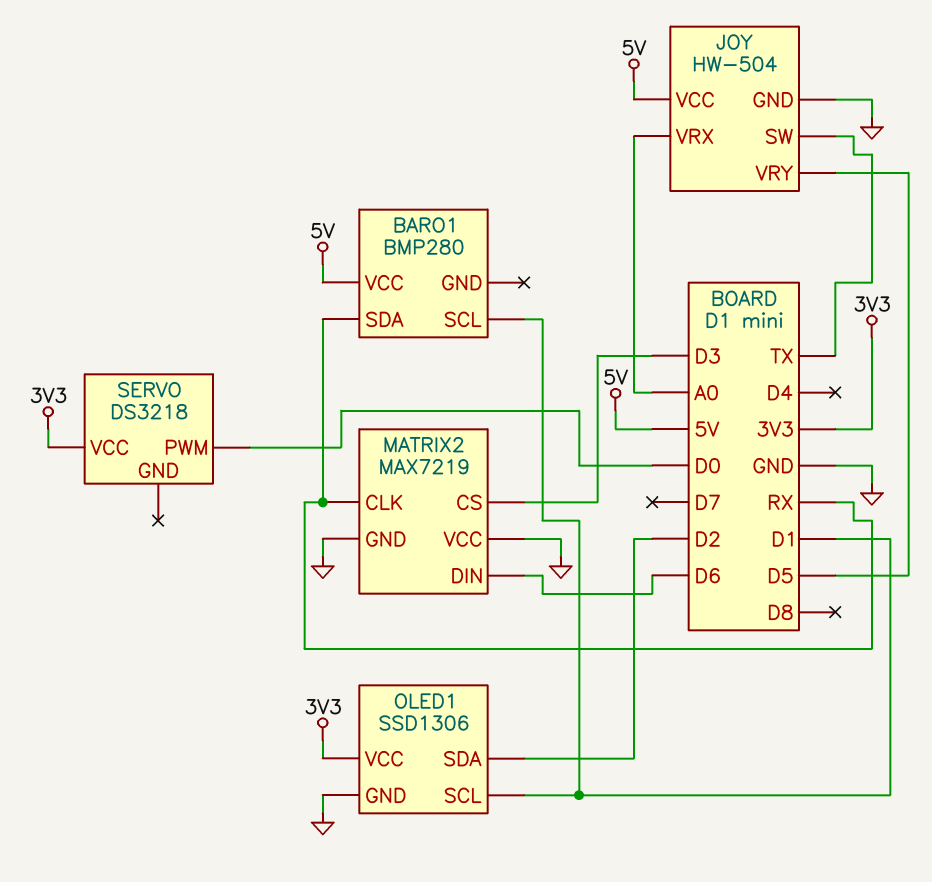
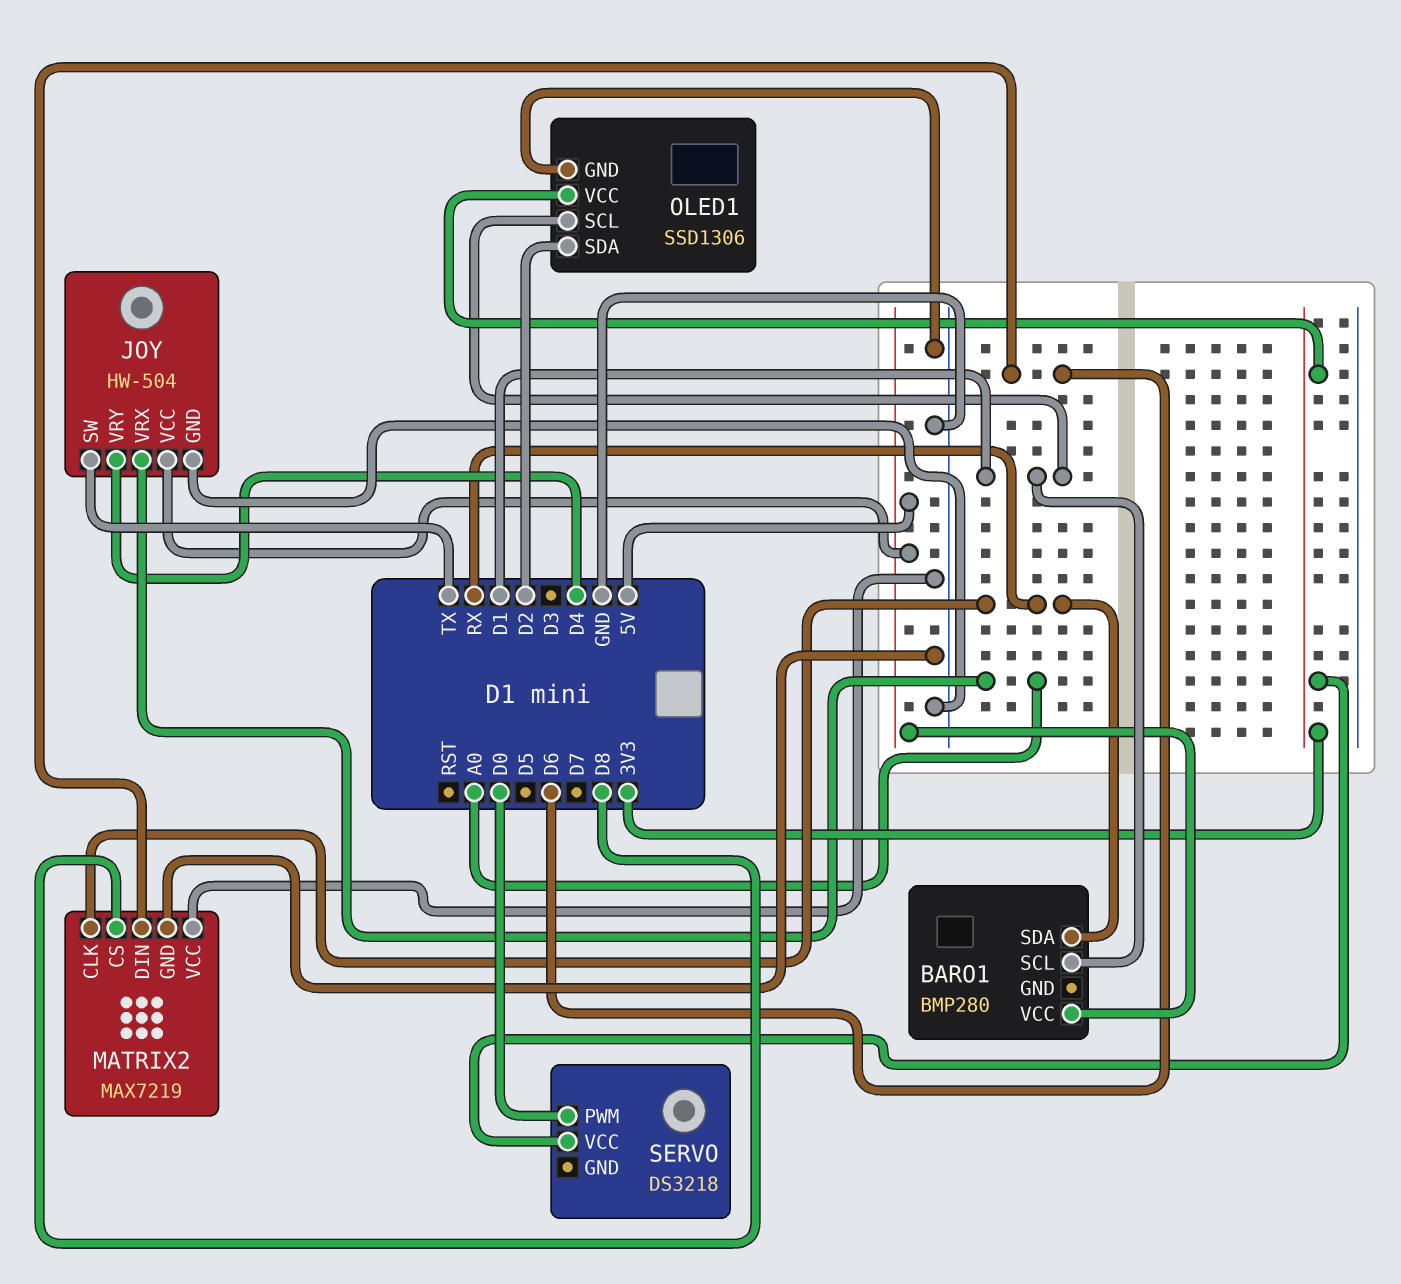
JOY pin VRY: D5 -> D4
MATRIX2 pin CS: D3 -> D8

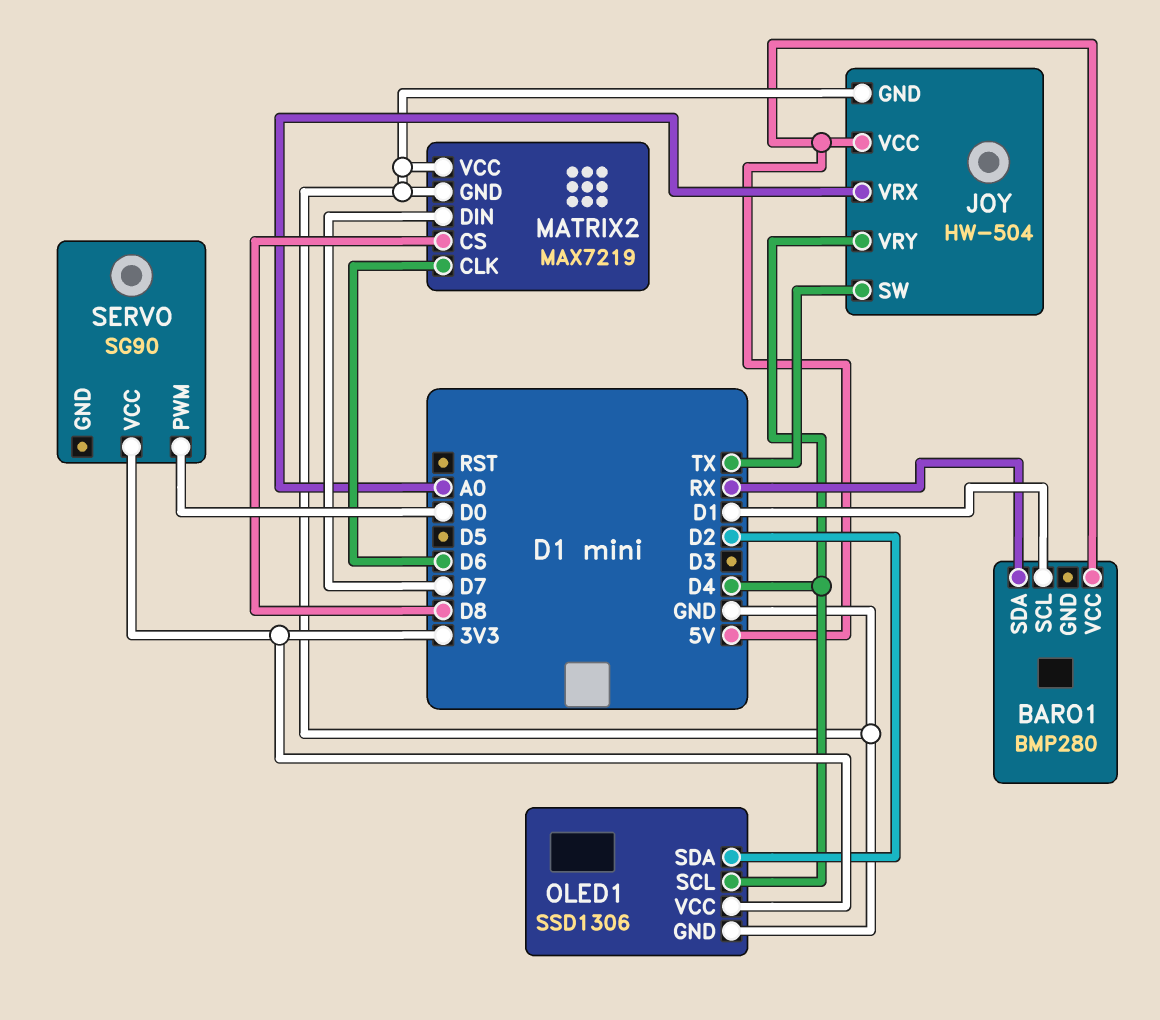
MATRIX2 pin CLK: RX -> D6
MATRIX2 pin DIN: D6 -> D7
OLED1 pin SCL: D1 -> D4
SERVO: DS3218 -> SG90

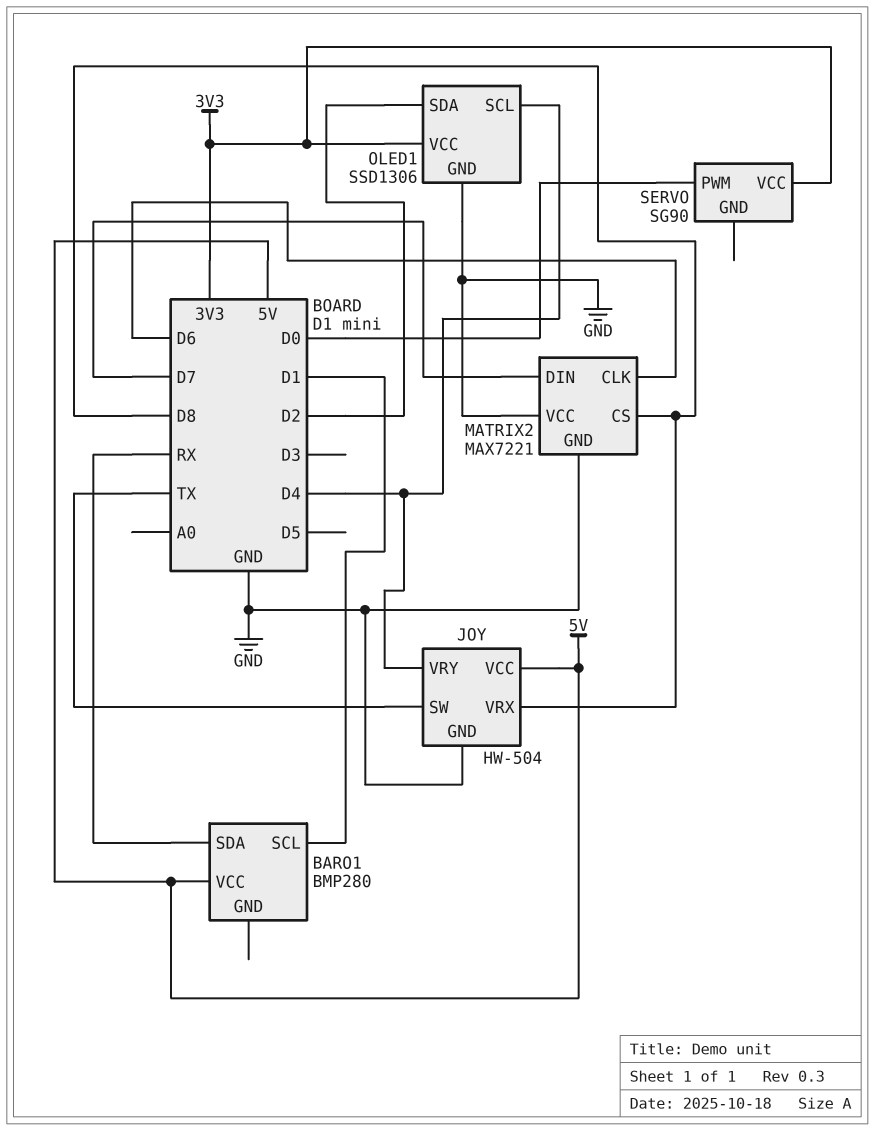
JOY pin VRX: A0 -> D8
MATRIX2: MAX7219 -> MAX7221

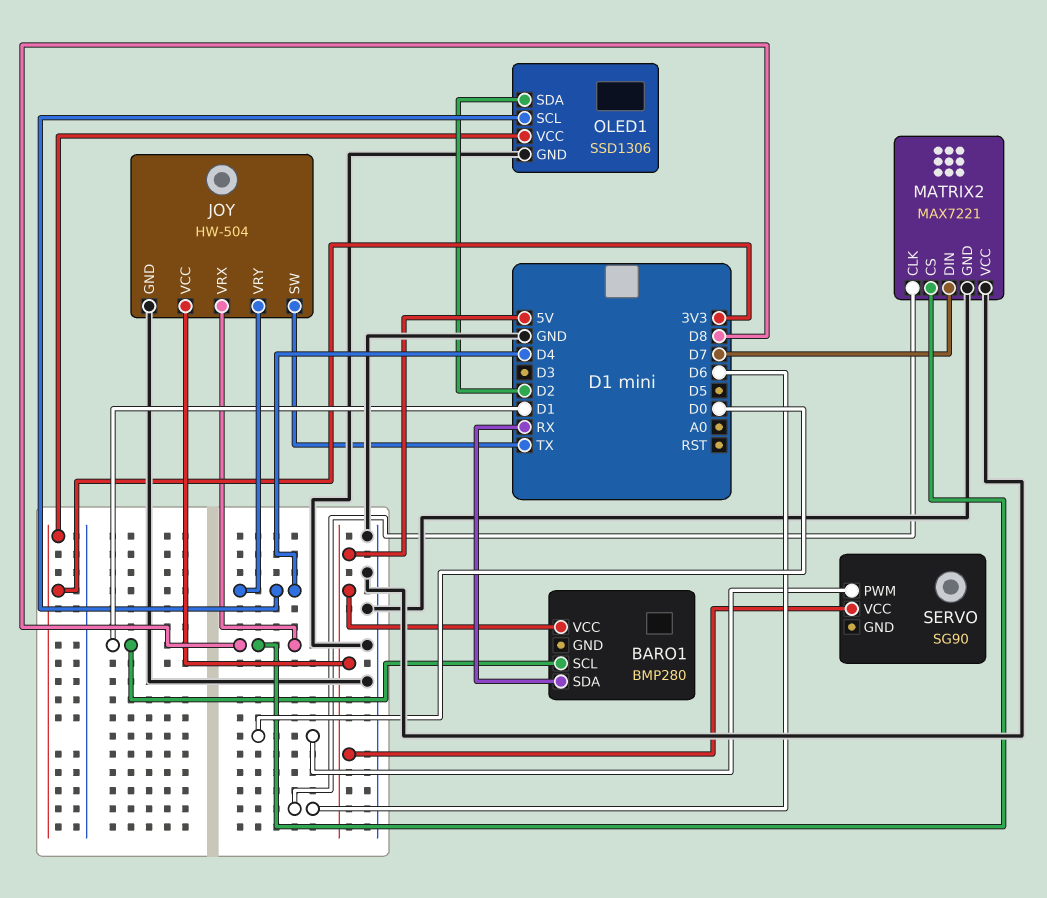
SERVO pin VCC: 3V3 -> 5V

